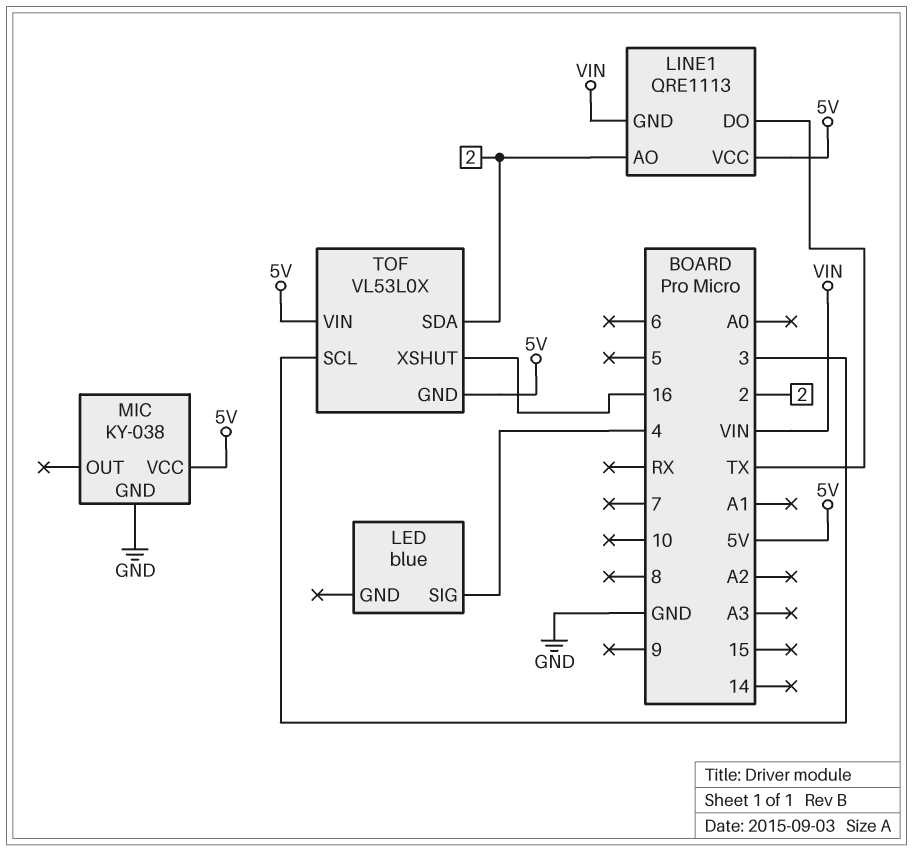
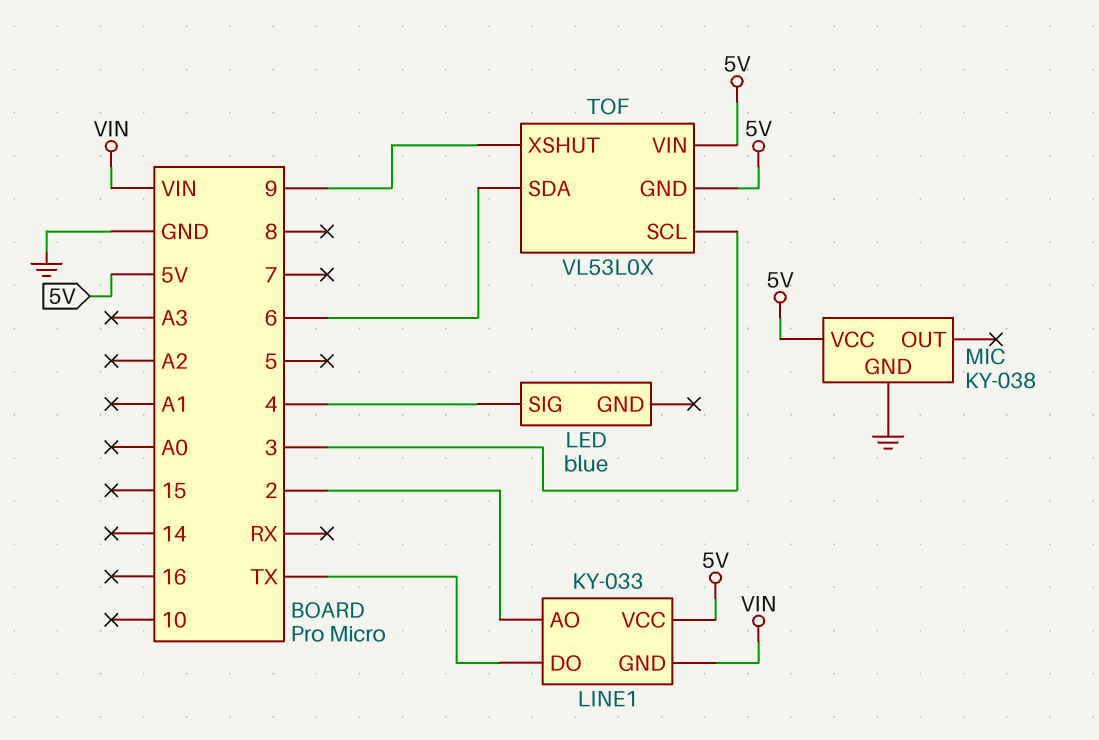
LINE1: QRE1113 -> KY-033
TOF pin SDA: 2 -> 6
TOF pin XSHUT: 16 -> 9

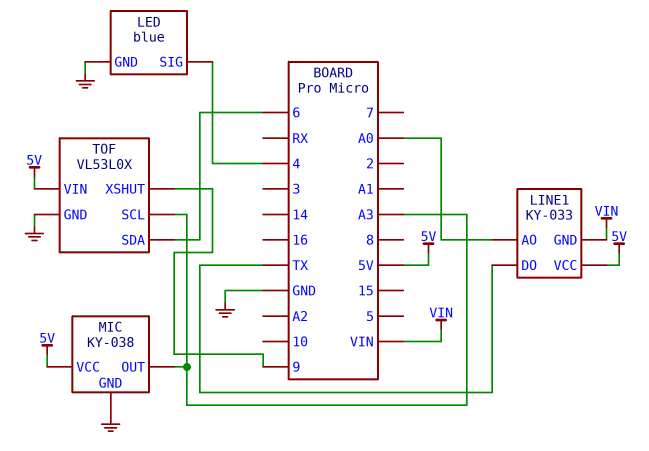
LED pin GND: none -> GND
LINE1 pin AO: 2 -> A0
MIC pin OUT: none -> A3
TOF pin GND: 5V -> GND
TOF pin SCL: 3 -> A3

